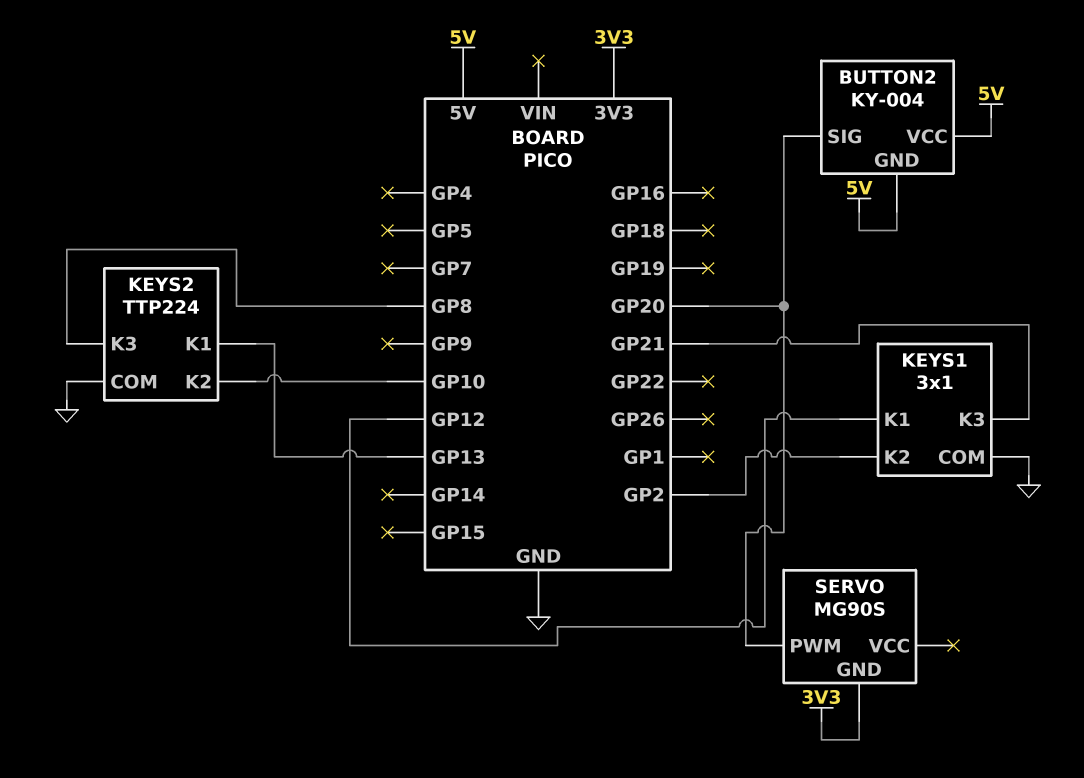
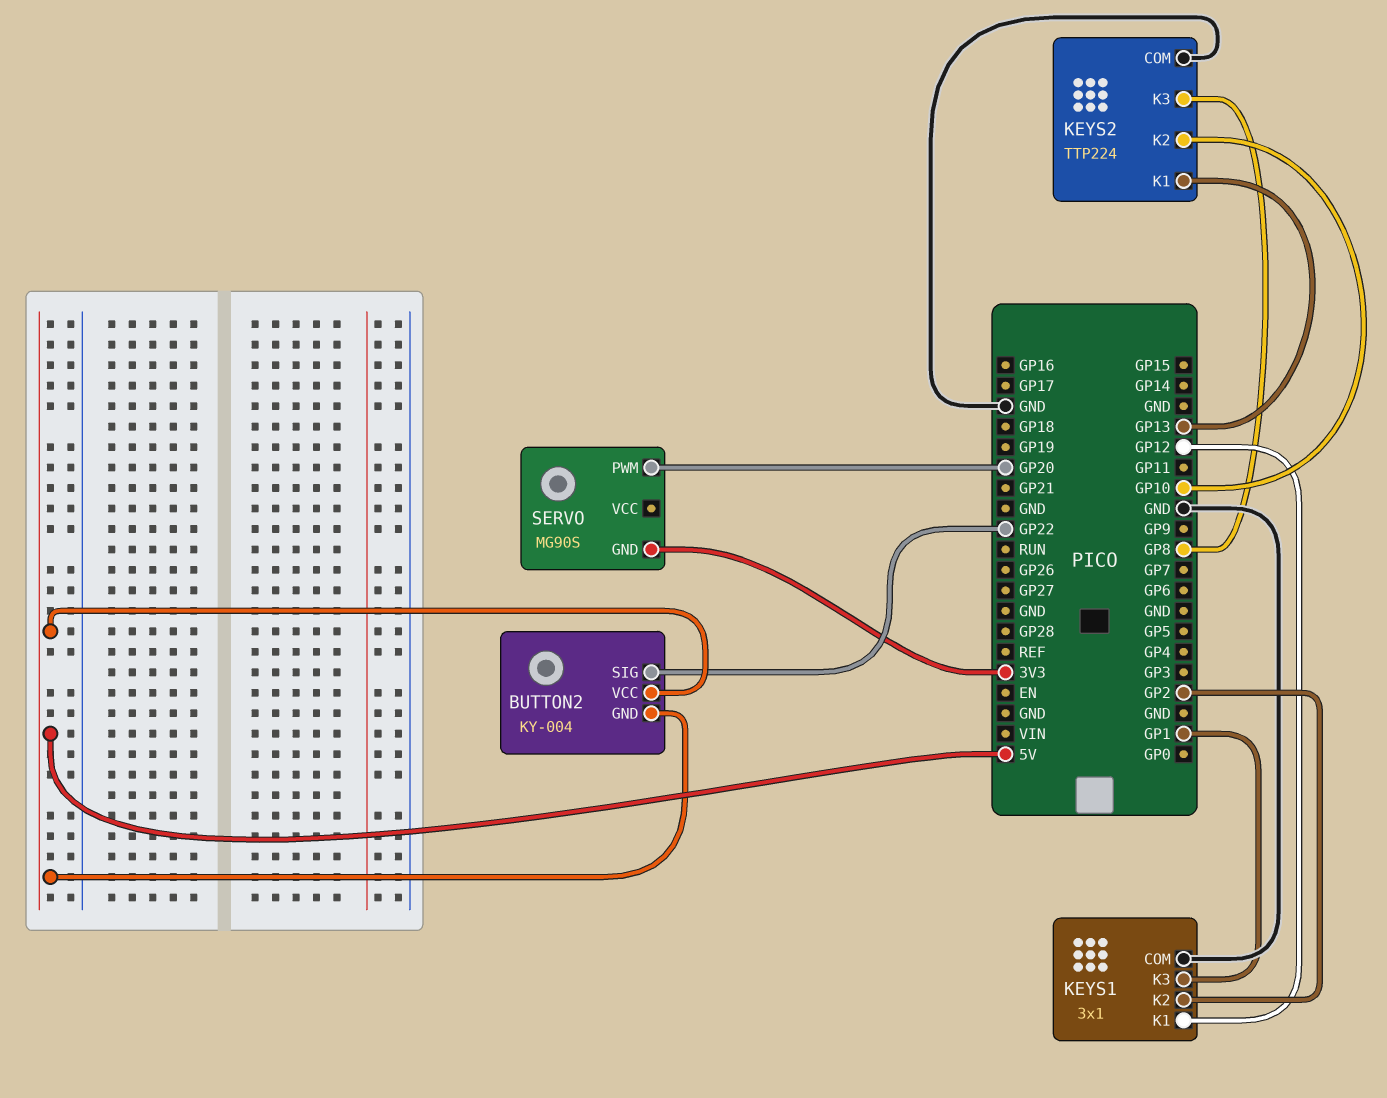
BUTTON2 pin SIG: GP20 -> GP22
KEYS1 pin K3: GP21 -> GP1

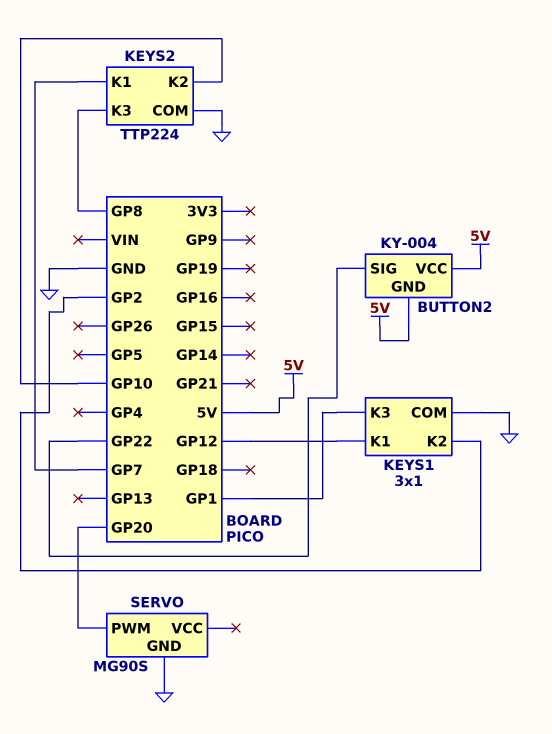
KEYS2 pin K1: GP13 -> GP7
SERVO pin GND: 3V3 -> GND

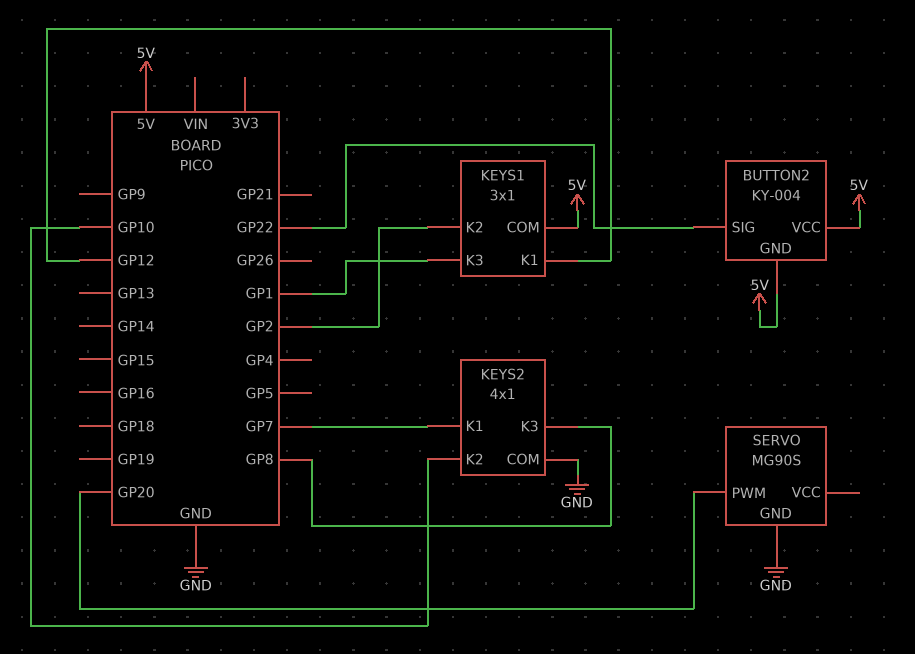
KEYS1 pin COM: GND -> 5V
KEYS2: TTP224 -> 4x1

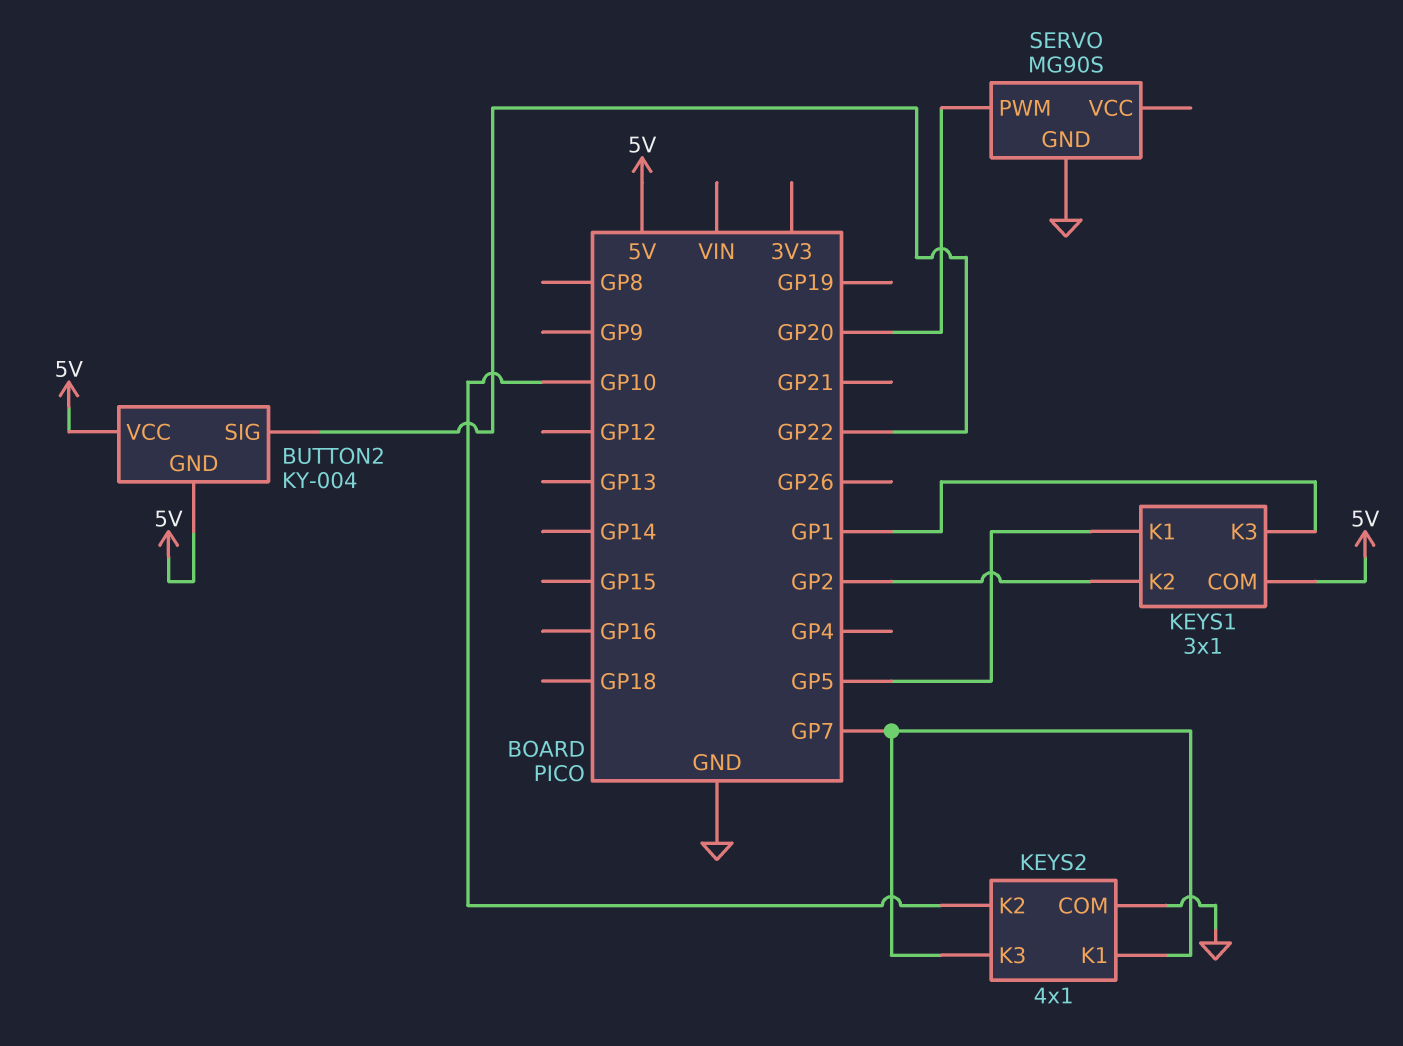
KEYS1 pin K1: GP12 -> GP5
KEYS2 pin K3: GP8 -> GP7

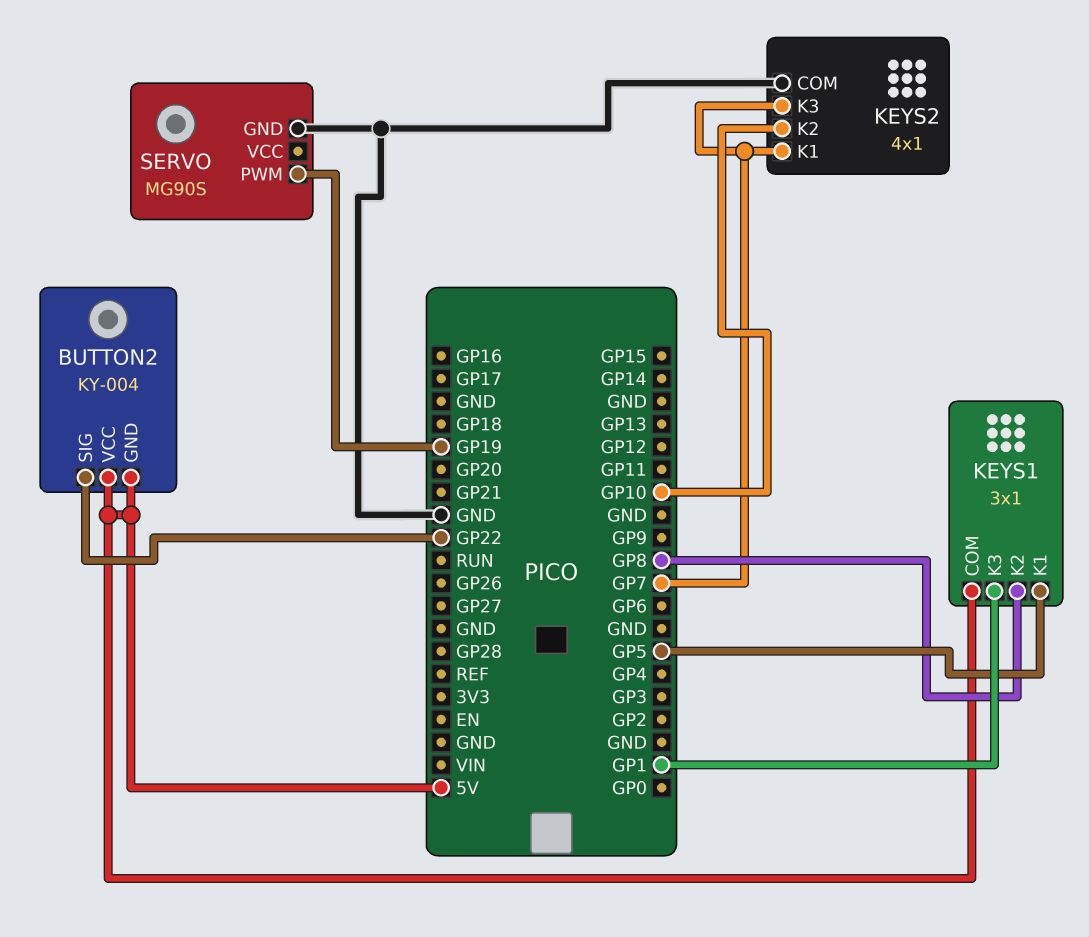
KEYS1 pin K2: GP2 -> GP8
SERVO pin PWM: GP20 -> GP19

